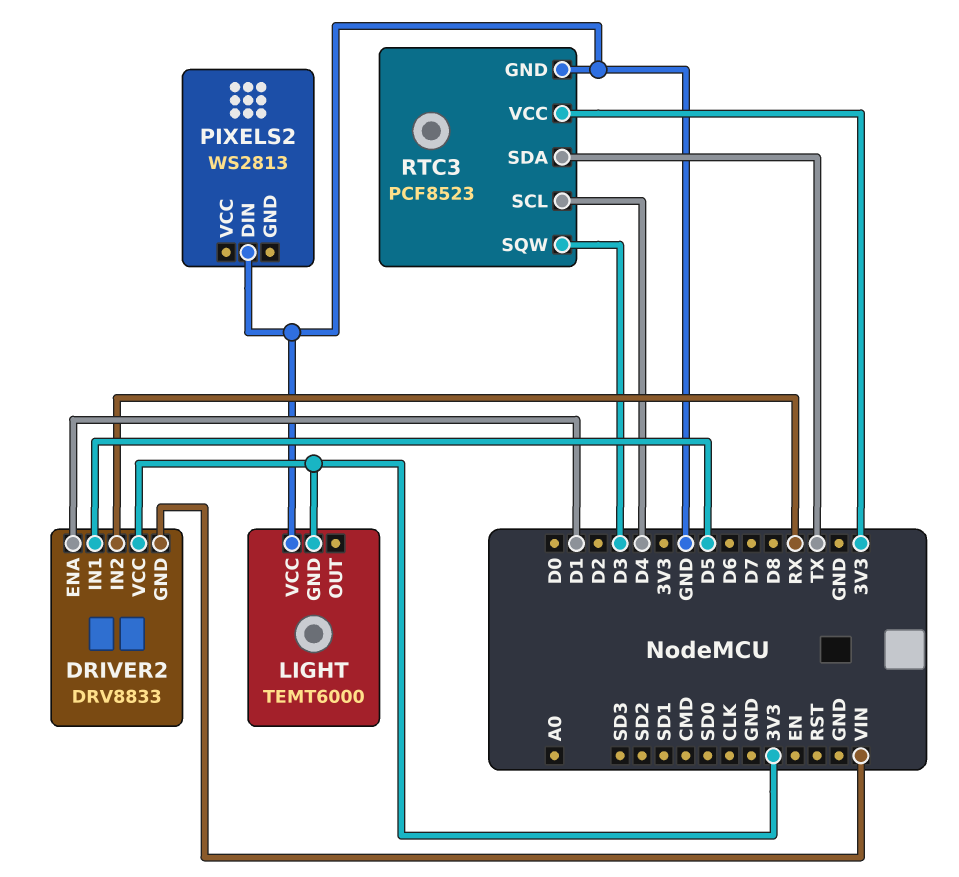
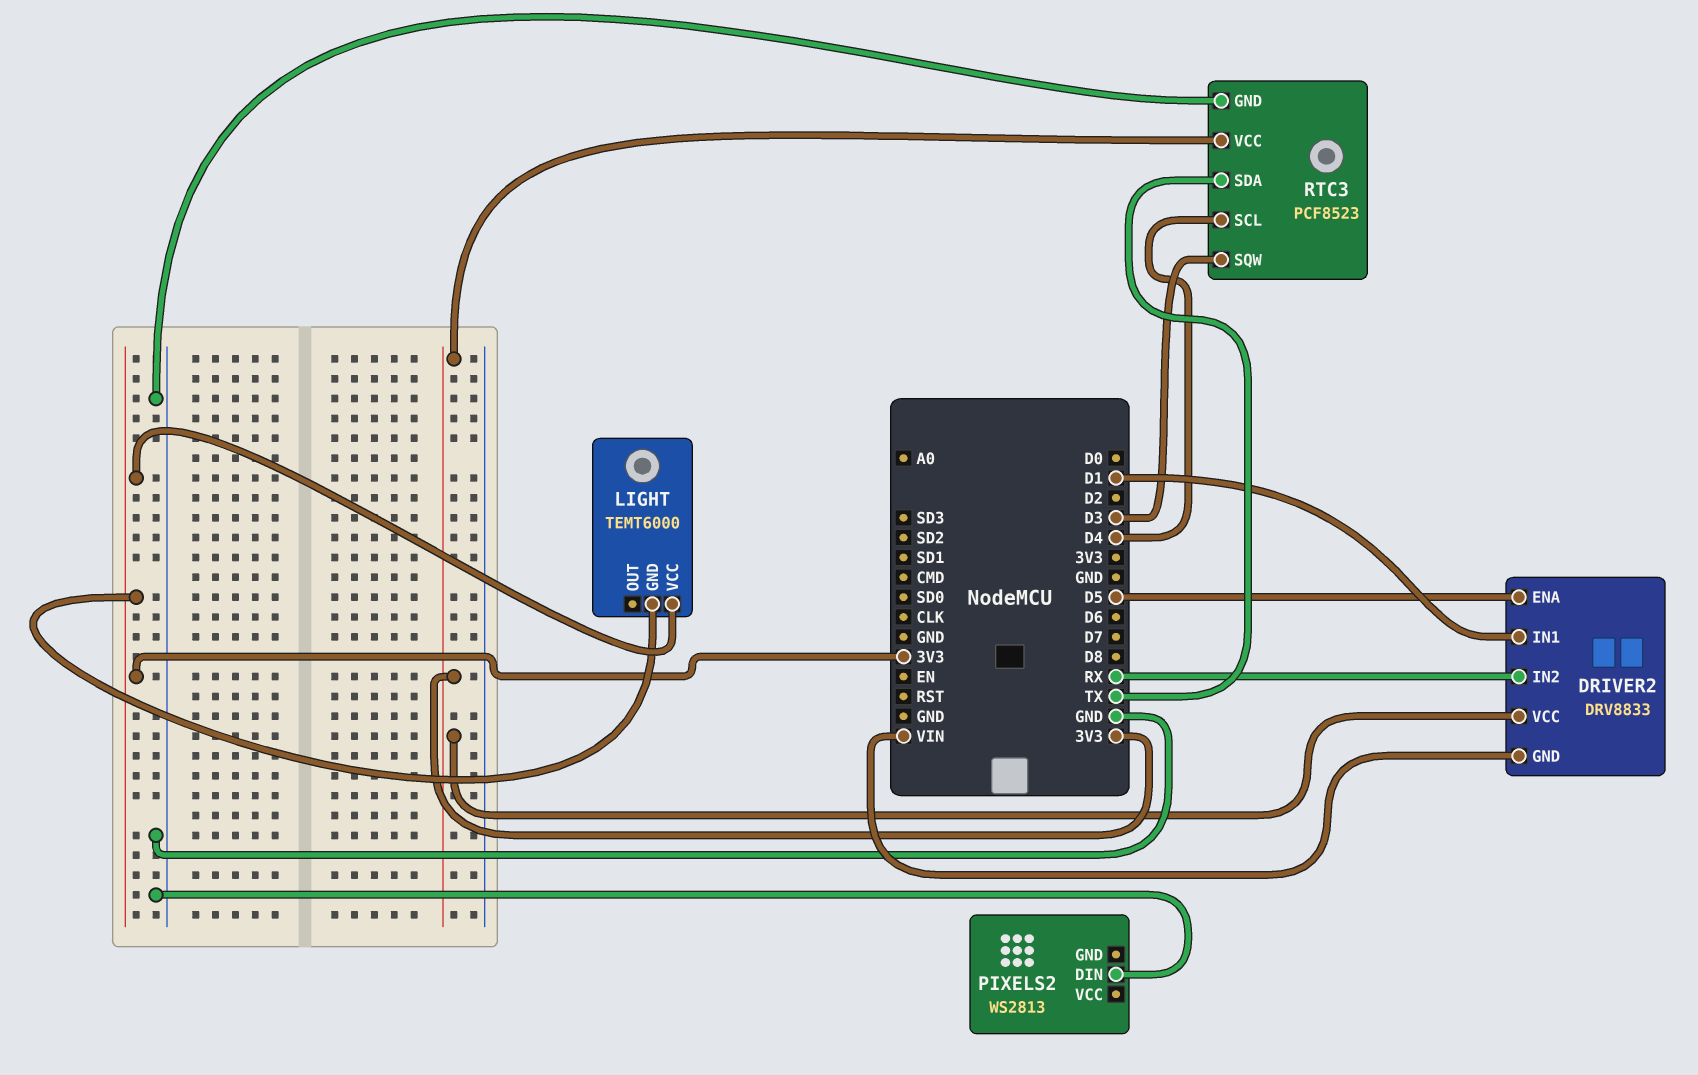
DRIVER2 pin ENA: D1 -> D5
DRIVER2 pin IN1: D5 -> D1
LIGHT pin VCC: GND -> 3V3

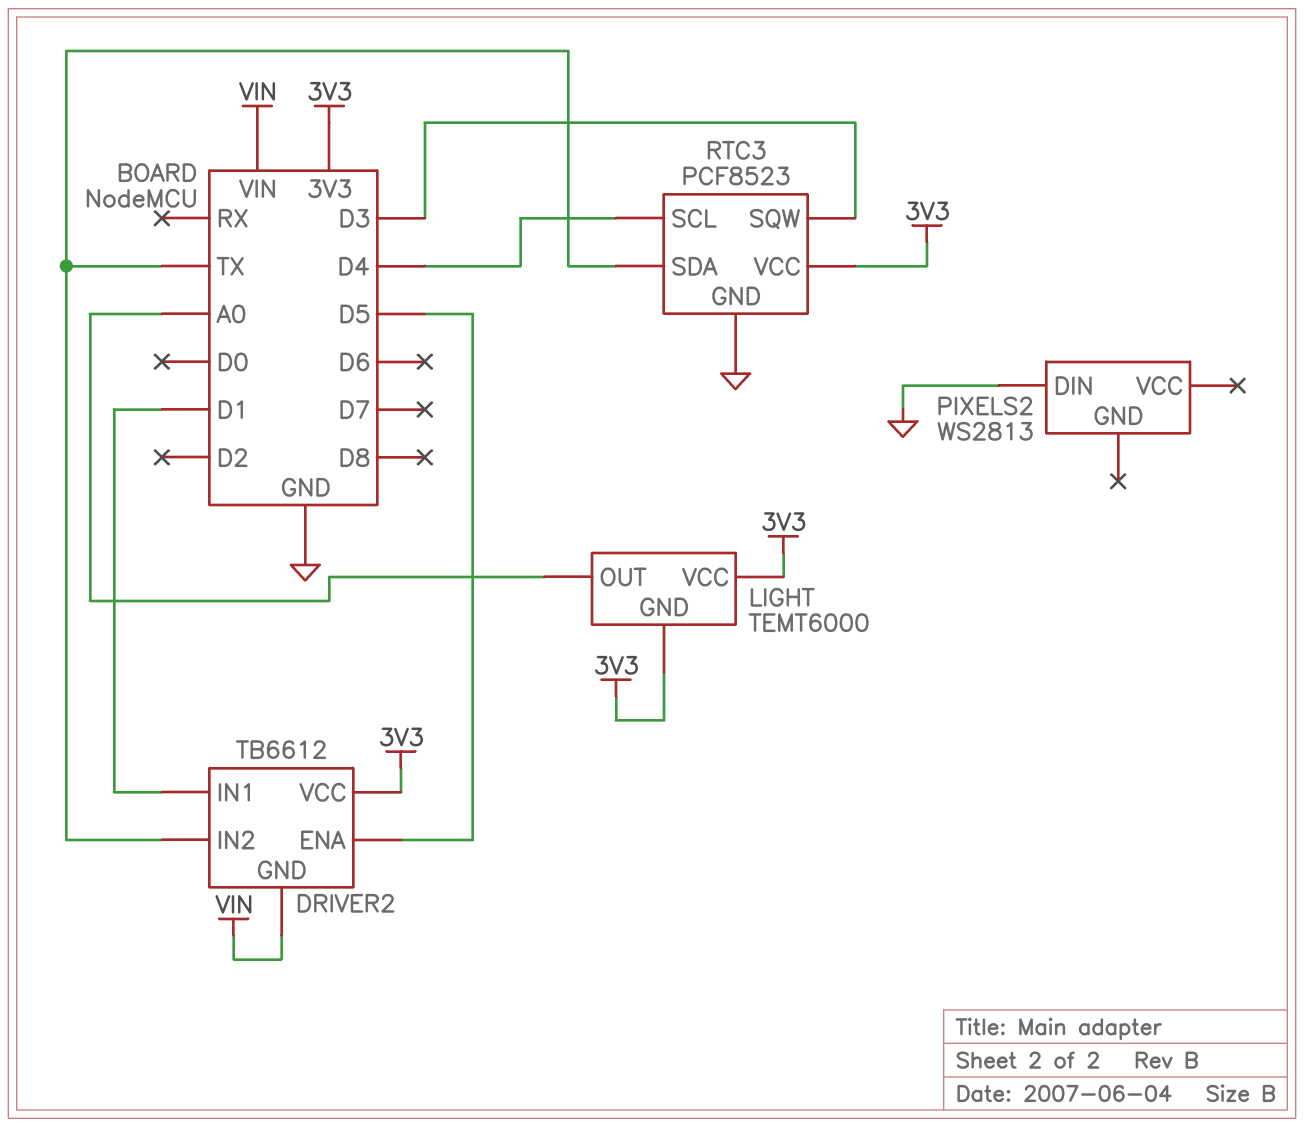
DRIVER2: DRV8833 -> TB6612
DRIVER2 pin IN2: RX -> TX
LIGHT pin OUT: none -> A0

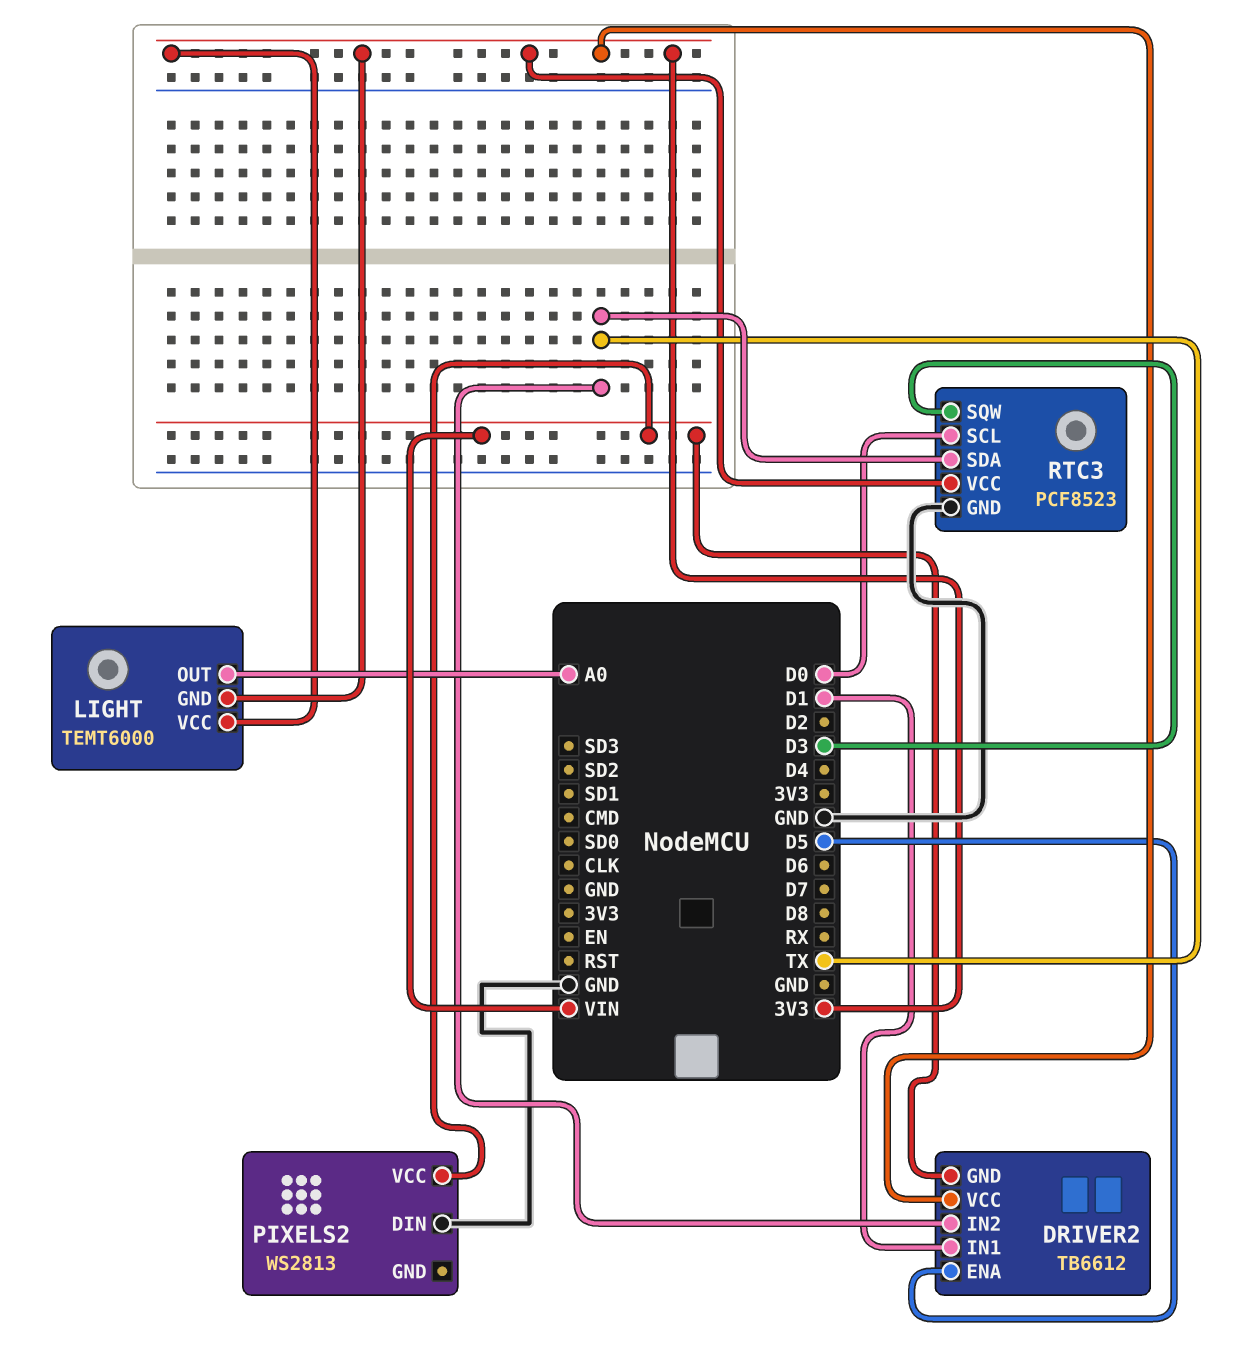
PIXELS2 pin VCC: none -> VIN
RTC3 pin SCL: D4 -> D0

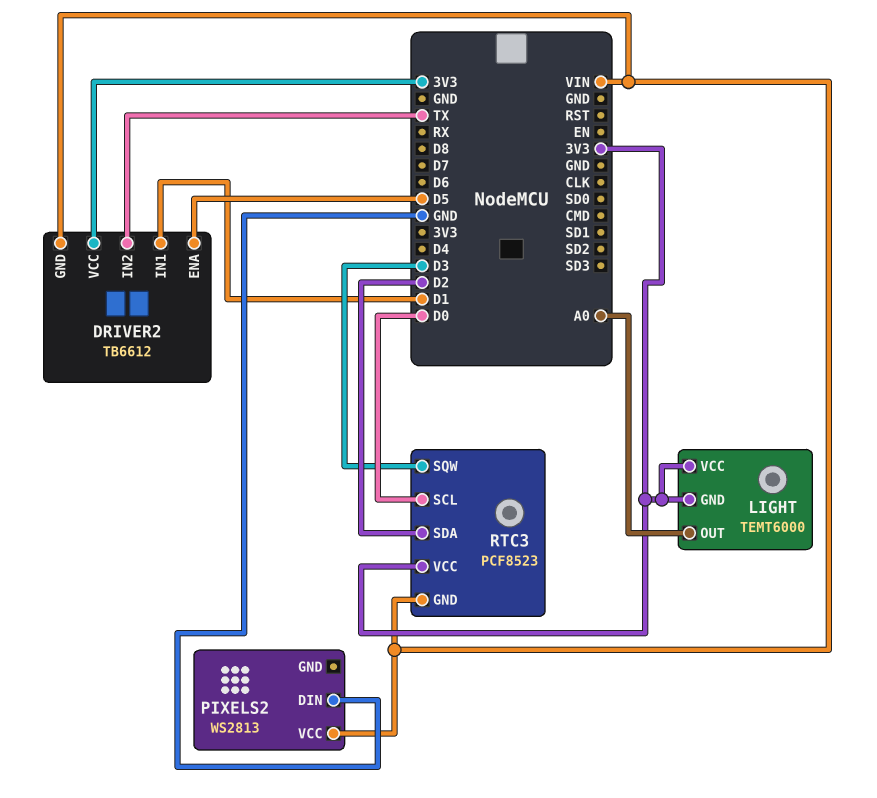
RTC3 pin GND: GND -> VIN
RTC3 pin SDA: TX -> D2

